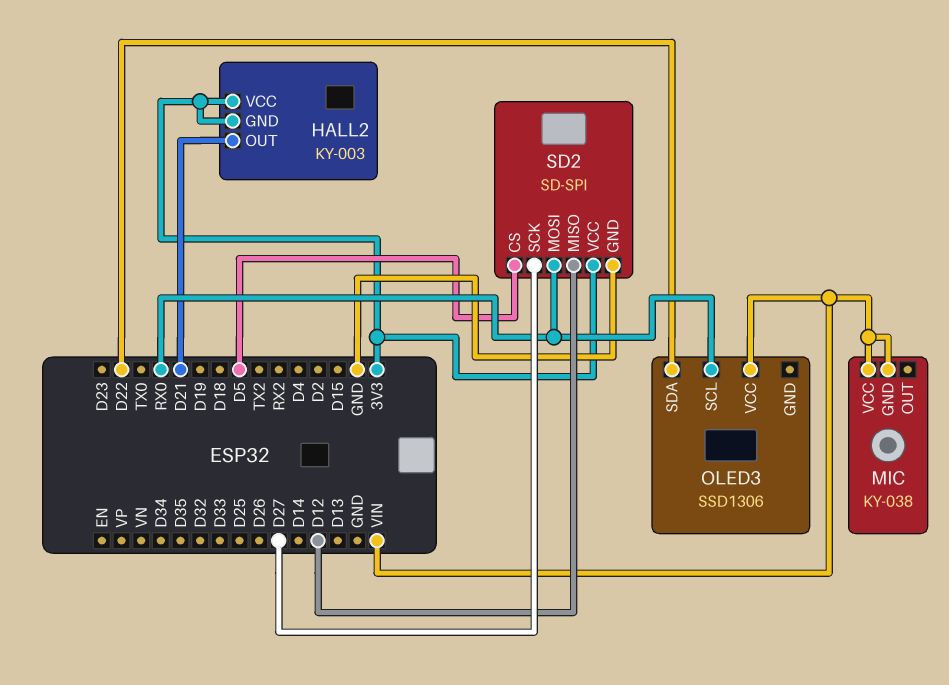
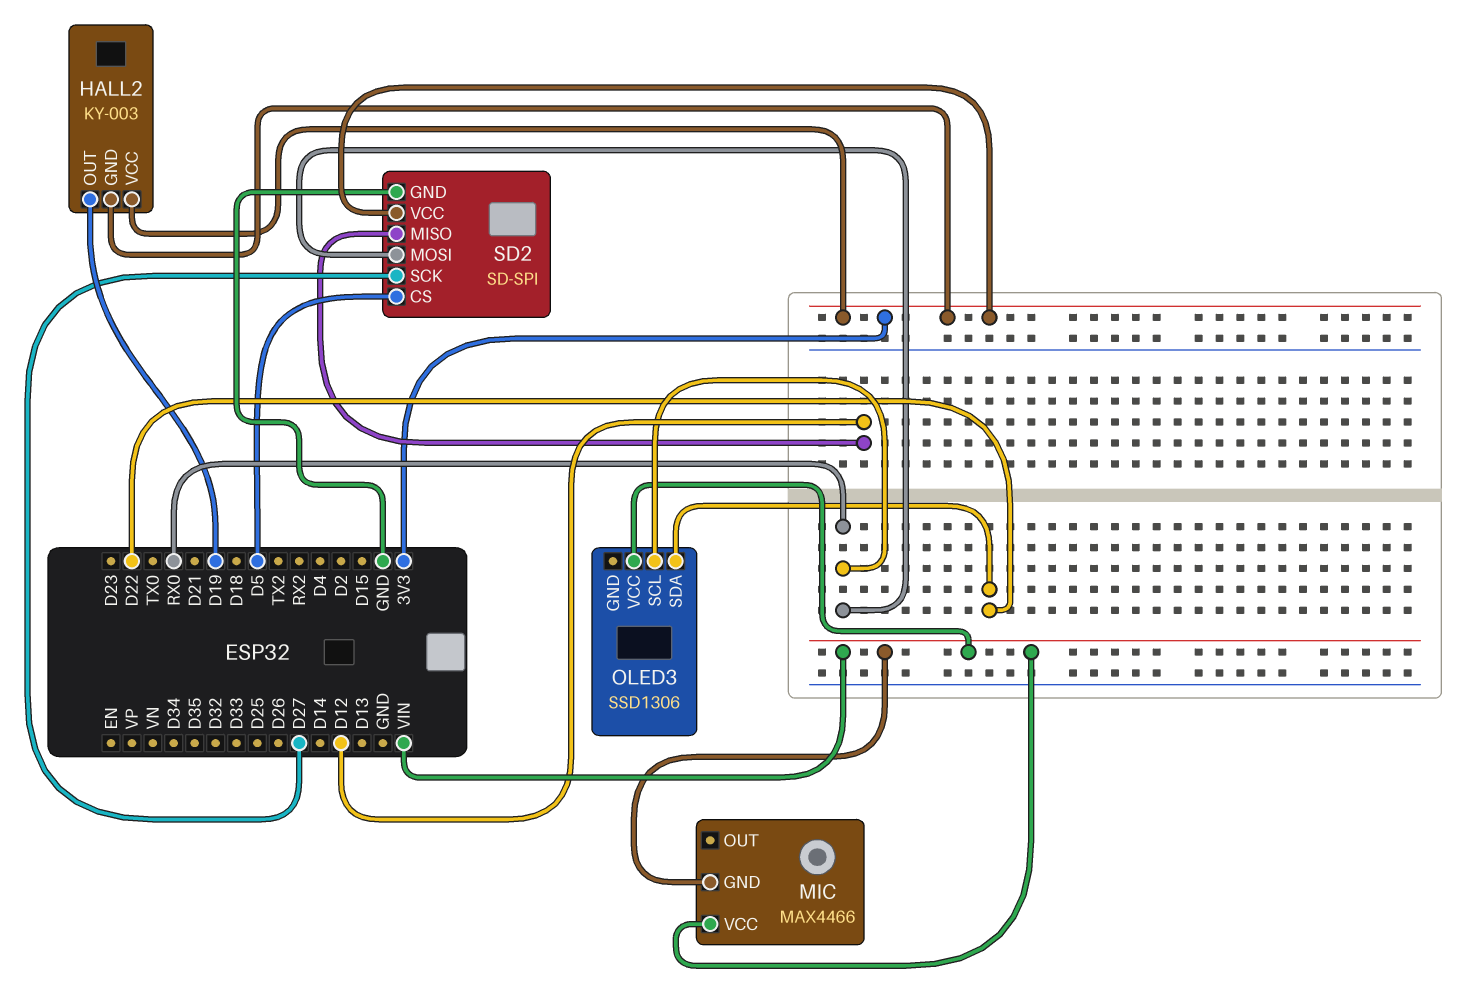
HALL2 pin OUT: D21 -> D19
MIC: KY-038 -> MAX4466

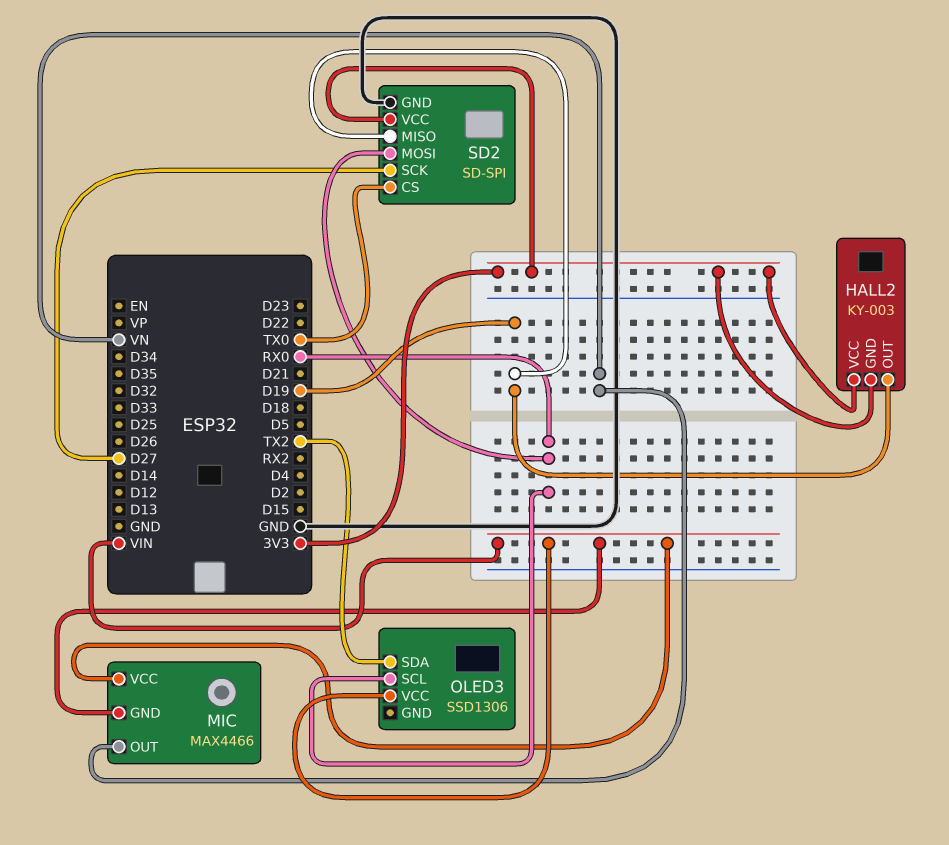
MIC pin OUT: none -> VN
OLED3 pin SDA: D22 -> TX2
SD2 pin CS: D5 -> TX0
SD2 pin MISO: D12 -> D19

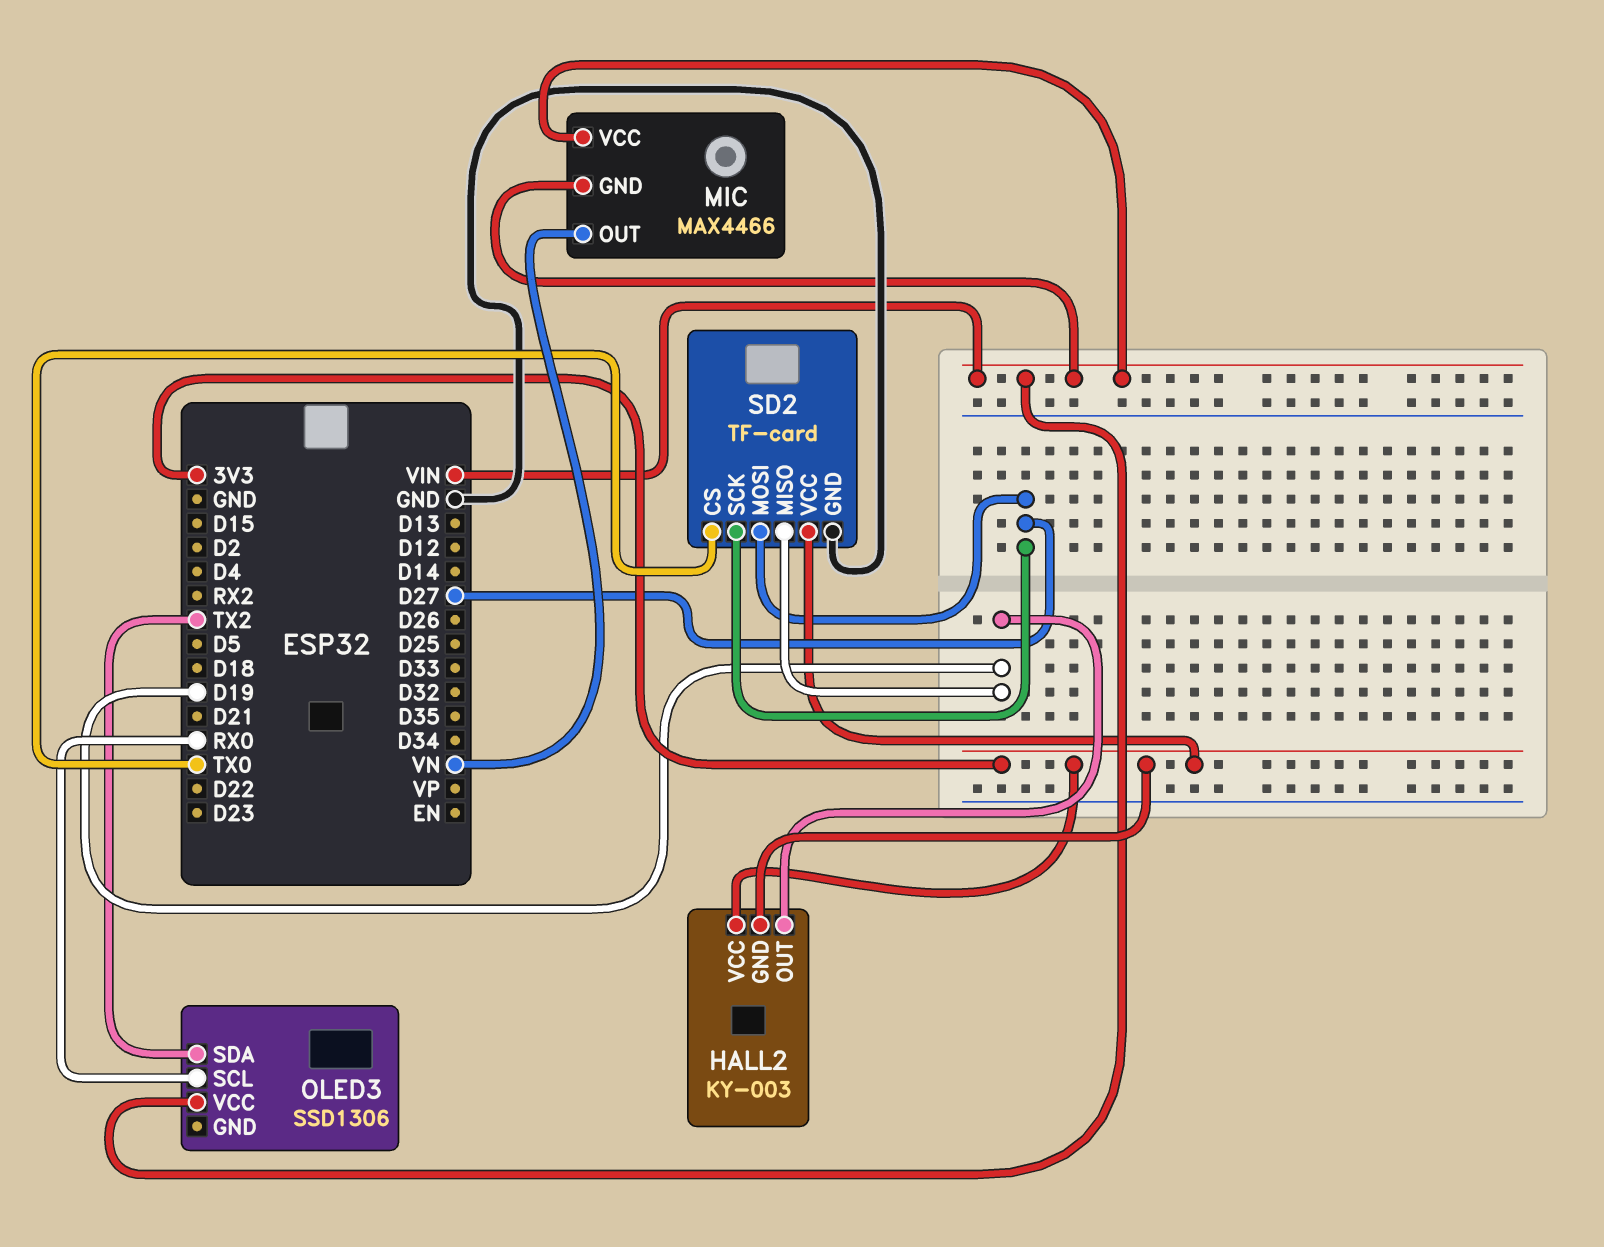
SD2: SD-SPI -> TF-card
SD2 pin MOSI: RX0 -> D27

